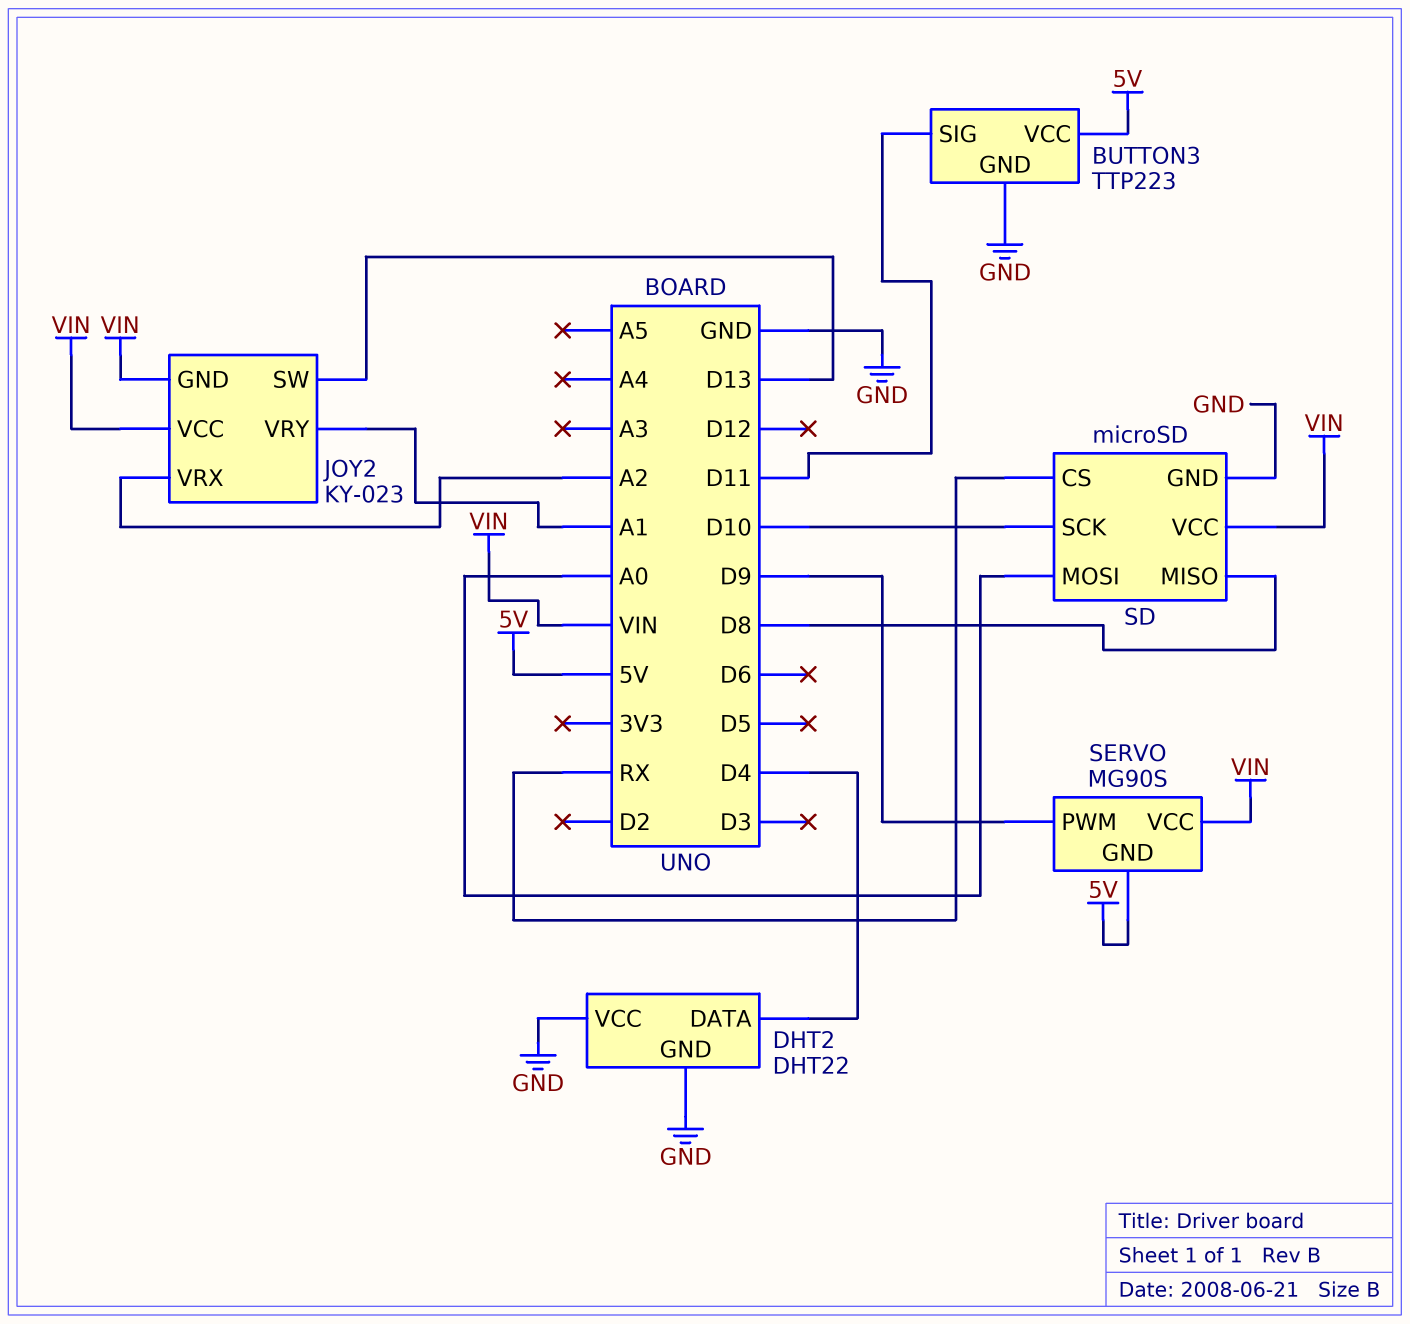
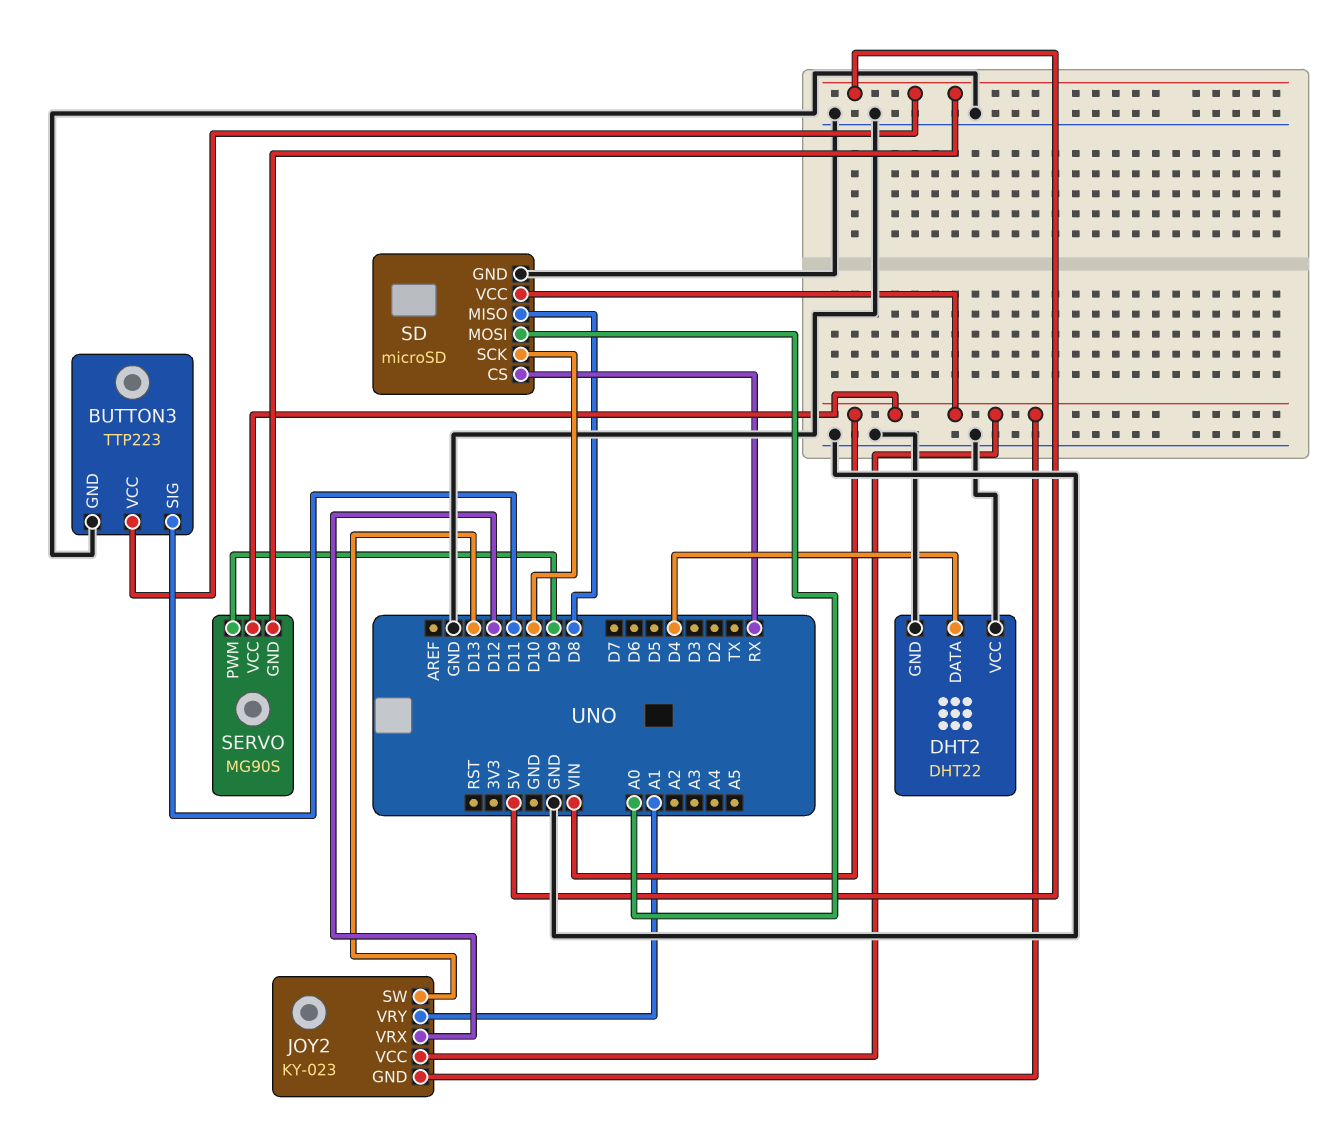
JOY2 pin VRX: A2 -> D12

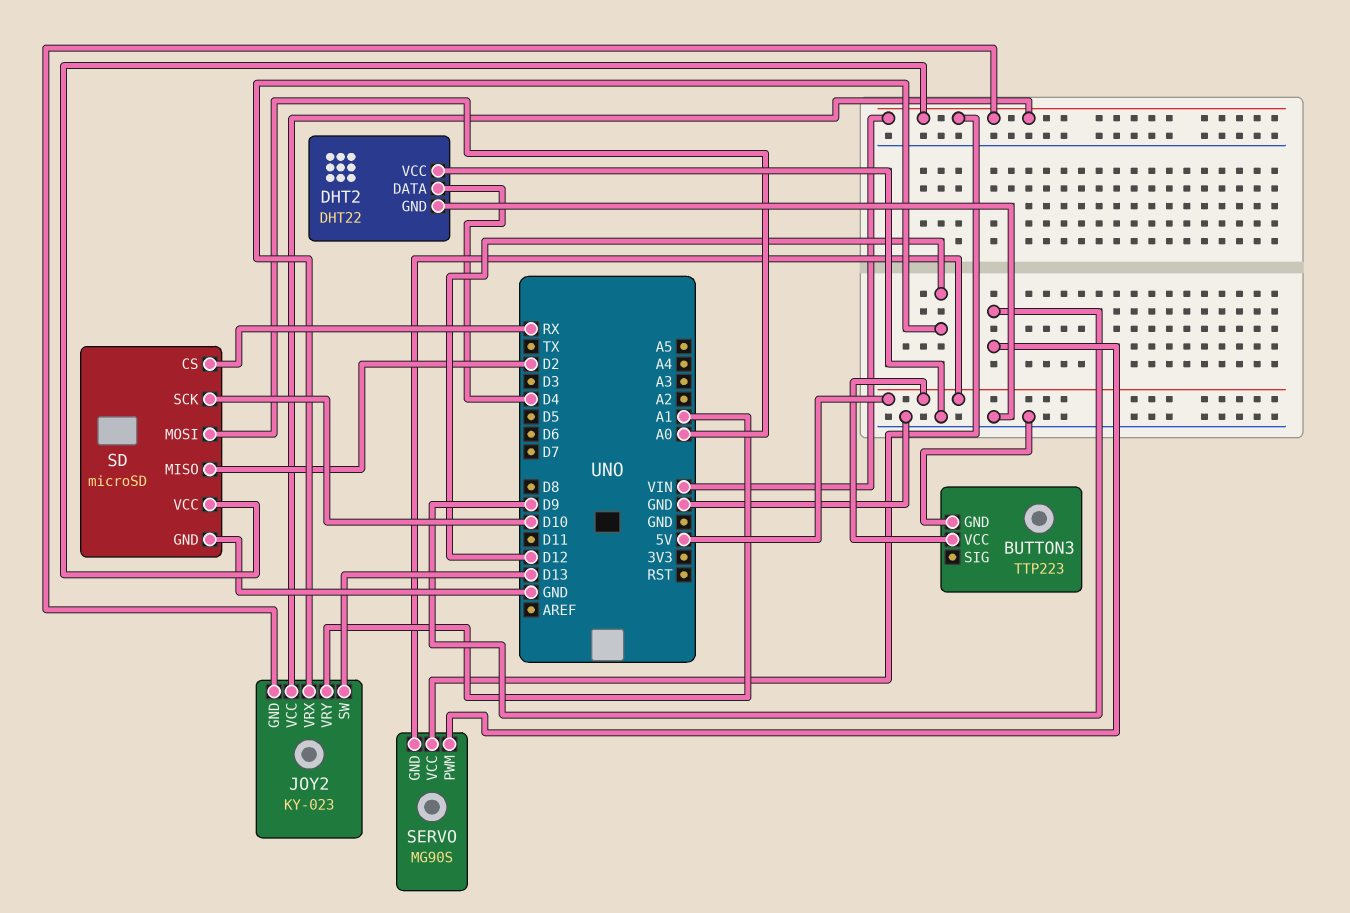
BUTTON3 pin SIG: D11 -> none
SD pin MISO: D8 -> D2

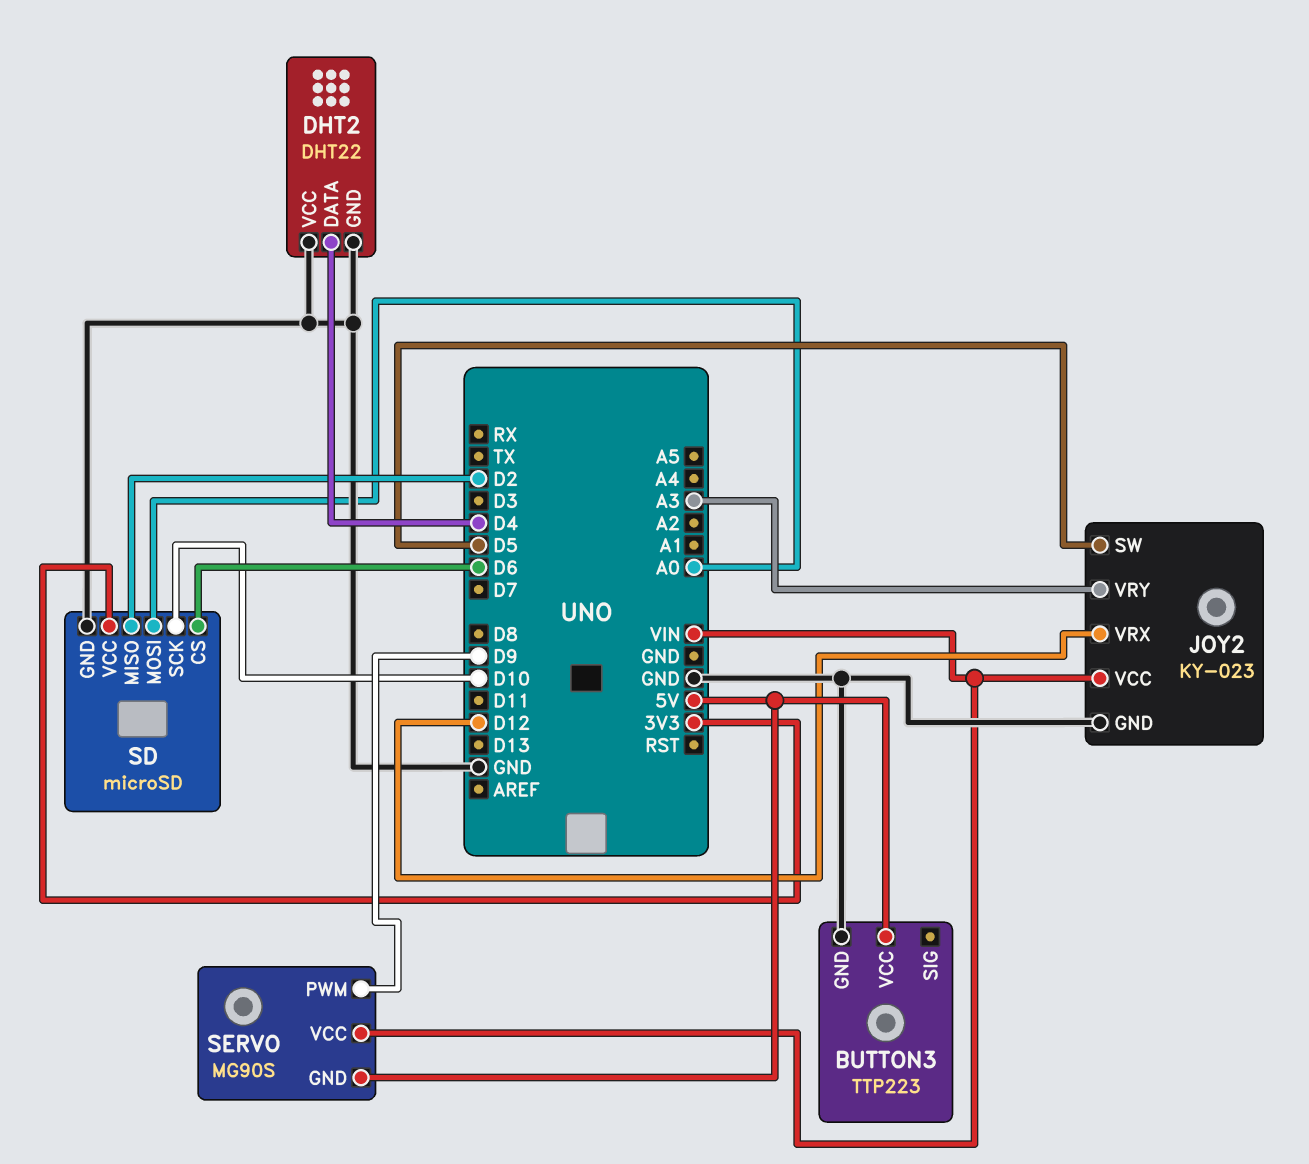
JOY2 pin GND: VIN -> GND
JOY2 pin SW: D13 -> D5
JOY2 pin VRY: A1 -> A3
SD pin CS: RX -> D6
SD pin VCC: VIN -> 3V3

